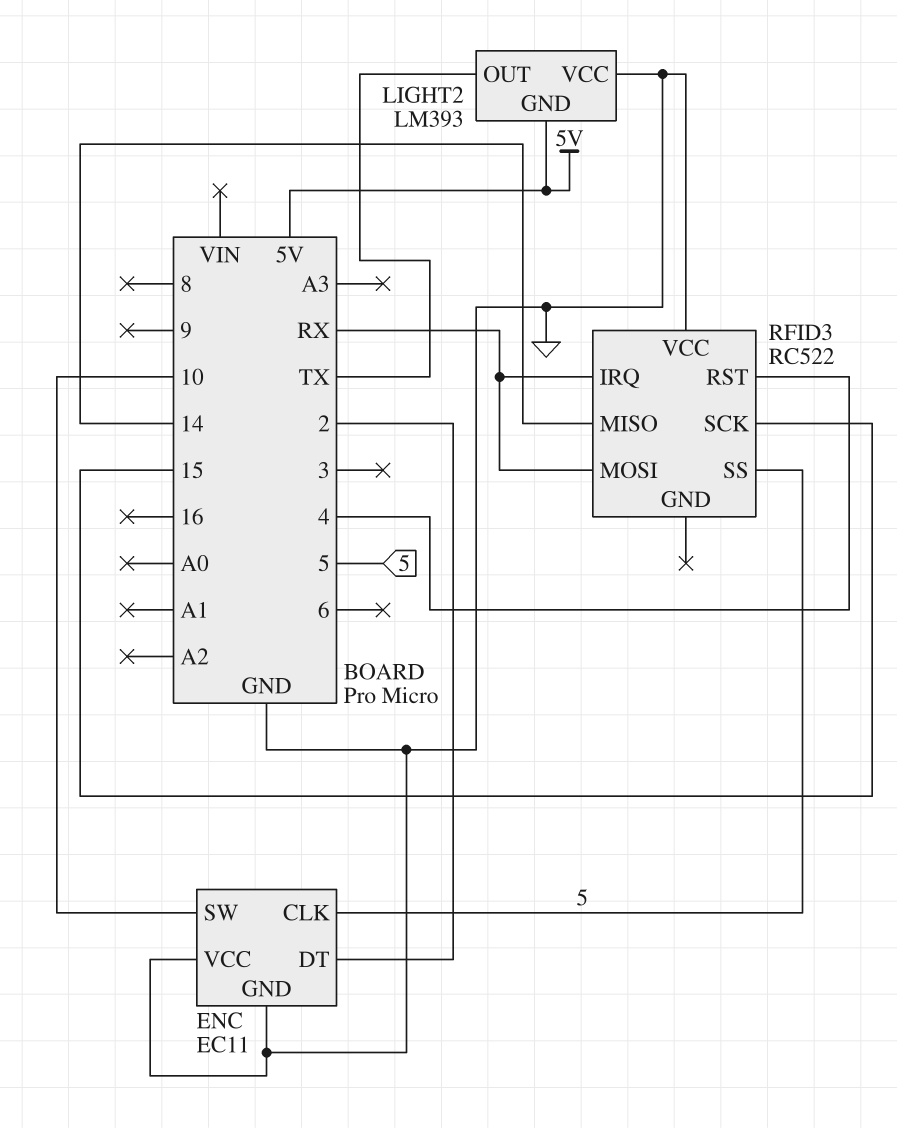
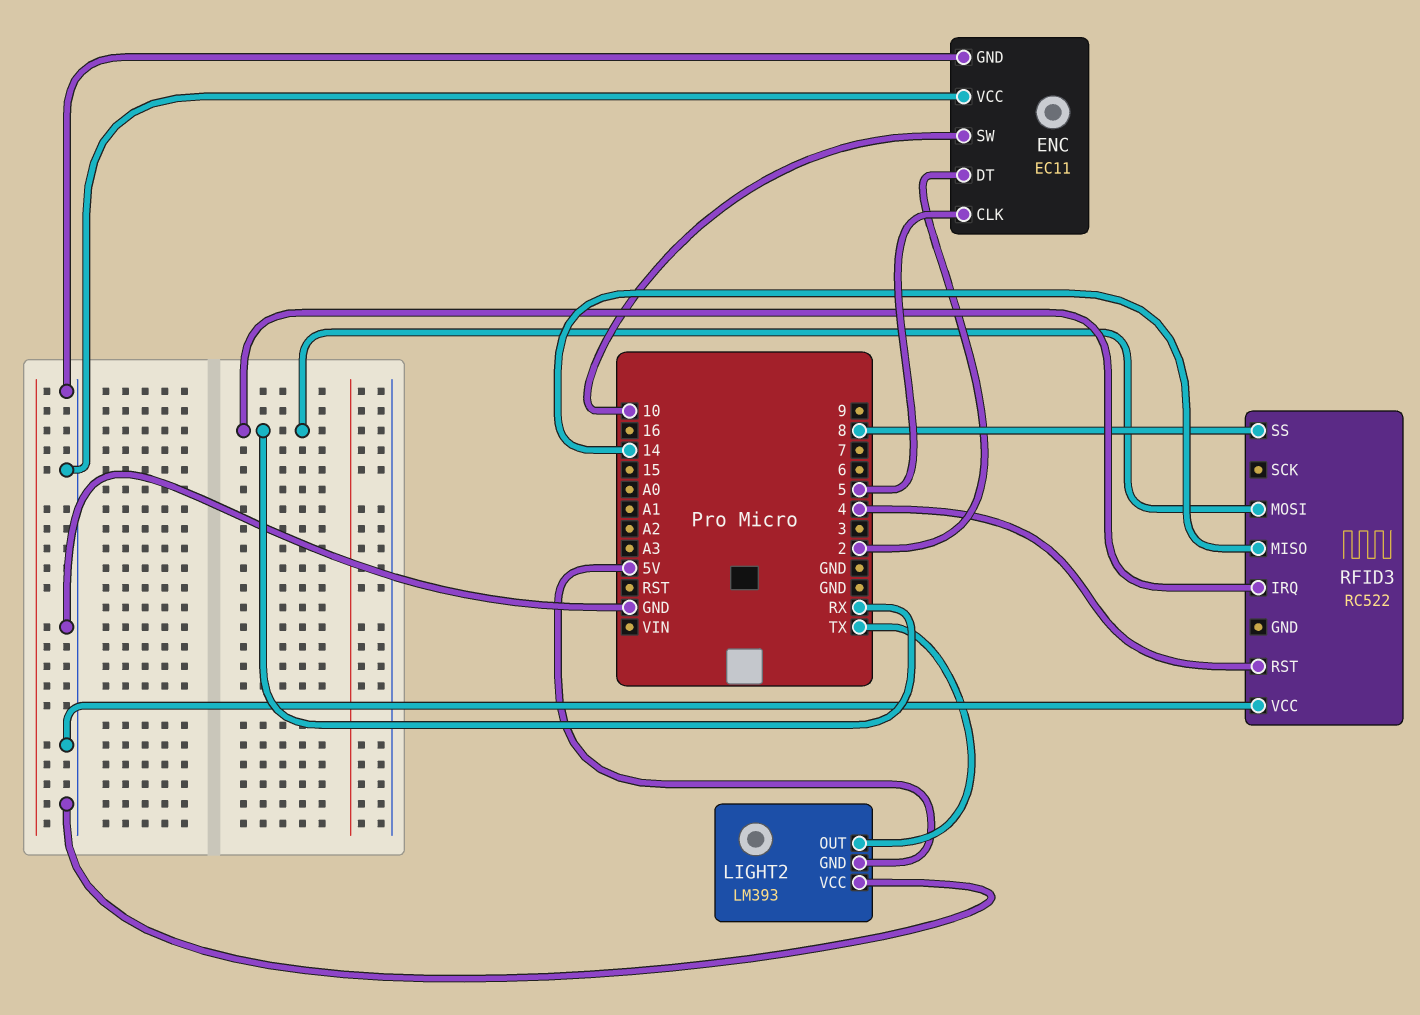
RFID3 pin SCK: 15 -> none
RFID3 pin SS: 5 -> 8

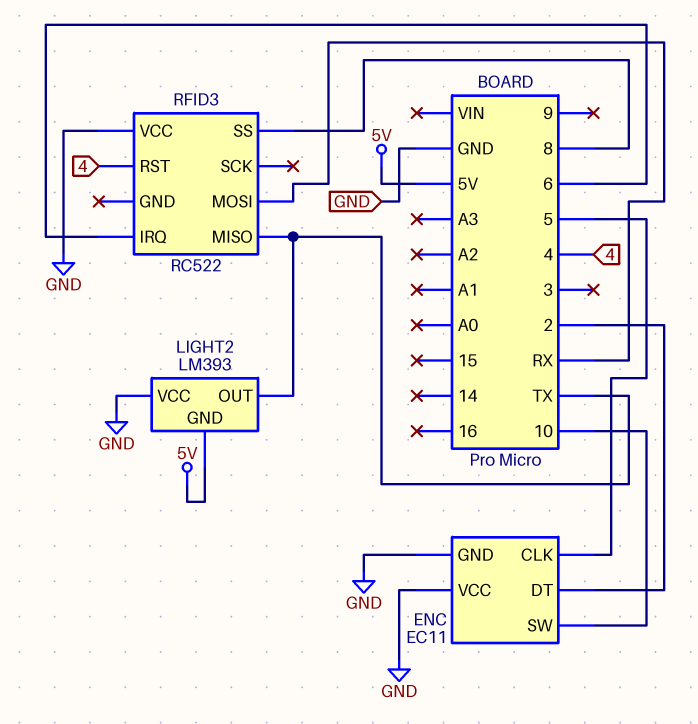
RFID3 pin IRQ: RX -> 6
RFID3 pin MISO: 14 -> TX

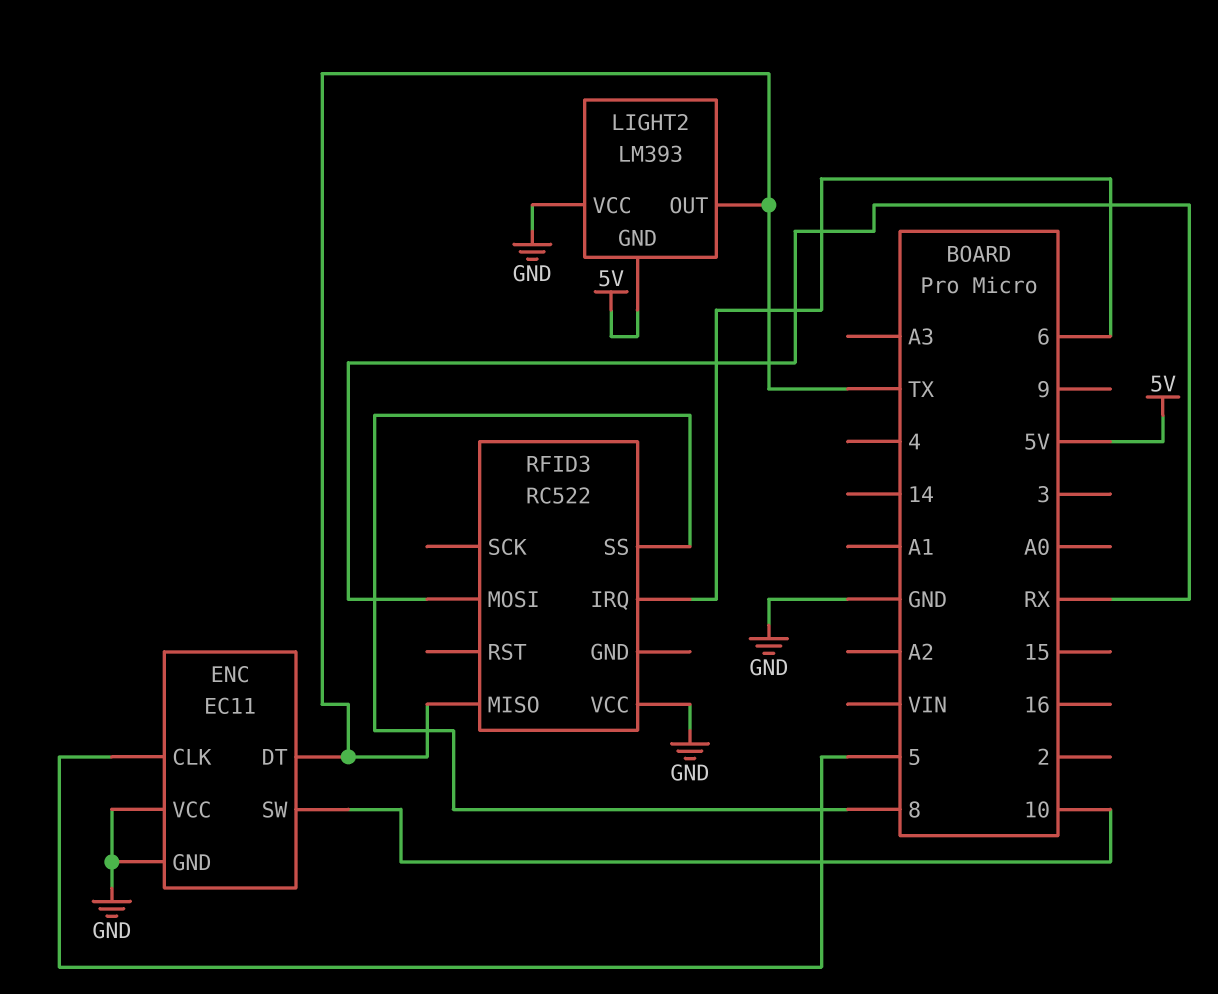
ENC pin DT: 2 -> TX
RFID3 pin RST: 4 -> none

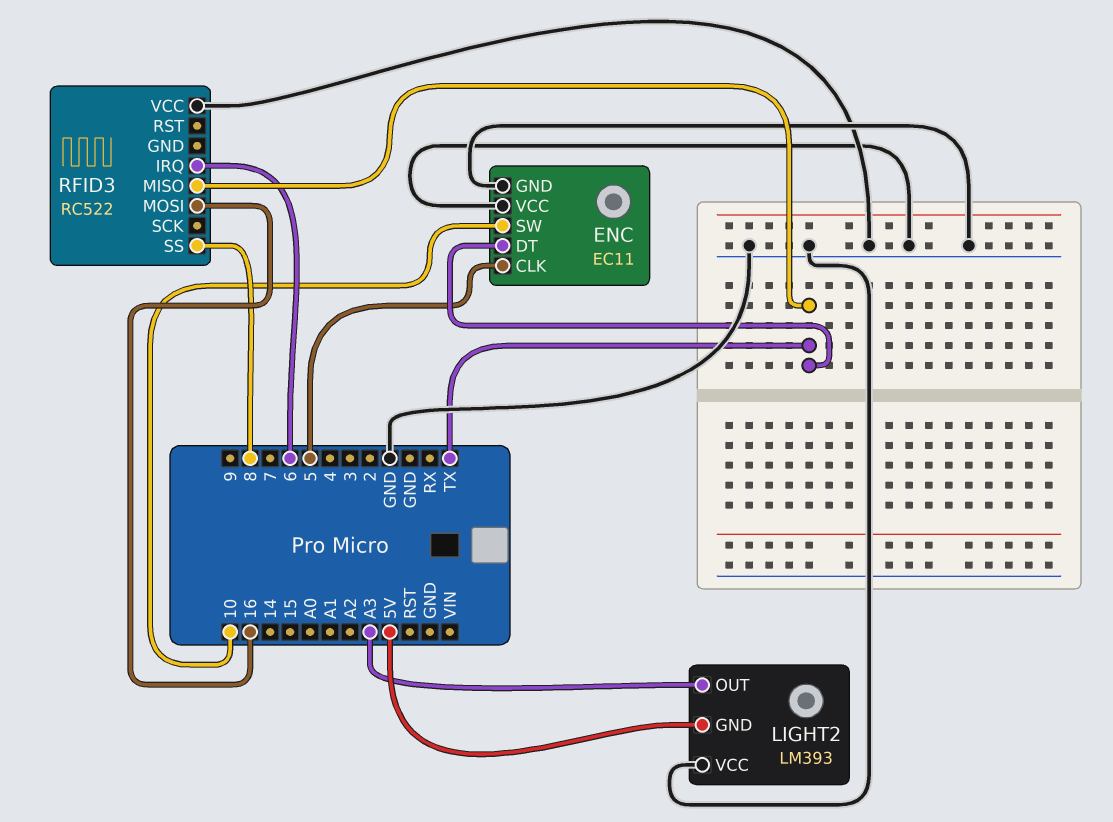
LIGHT2 pin OUT: TX -> A3
RFID3 pin MOSI: RX -> 16

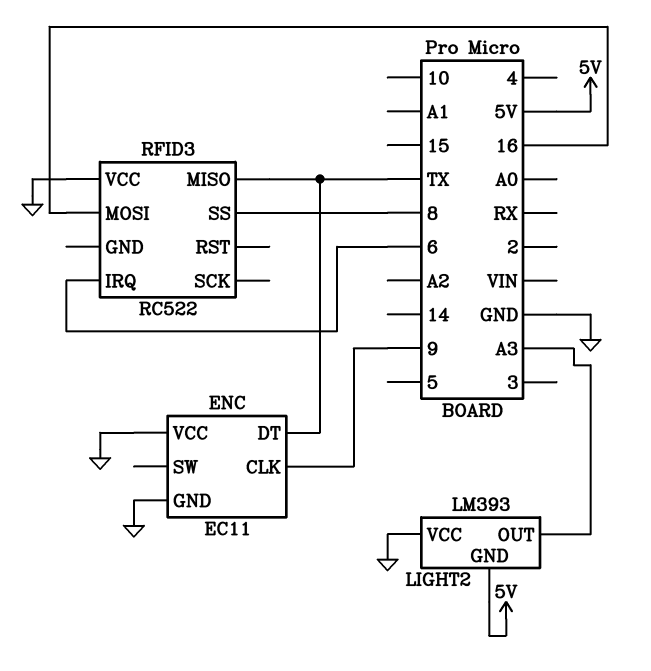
ENC pin CLK: 5 -> 9
ENC pin SW: 10 -> none

